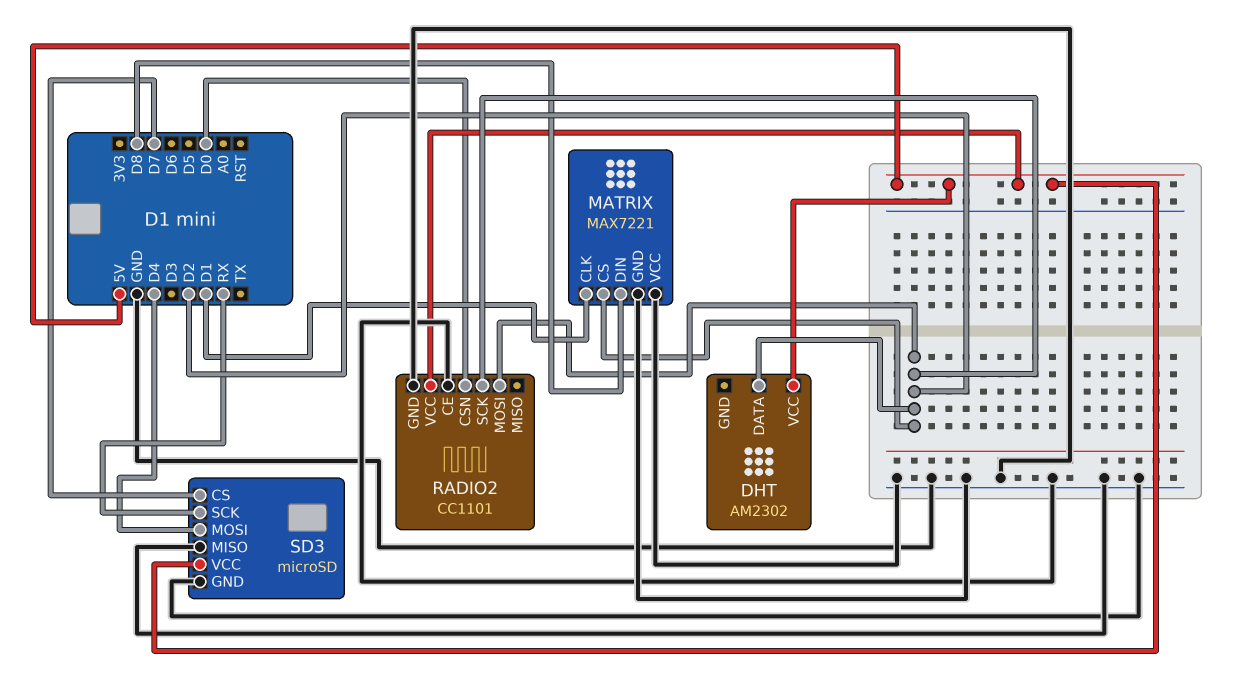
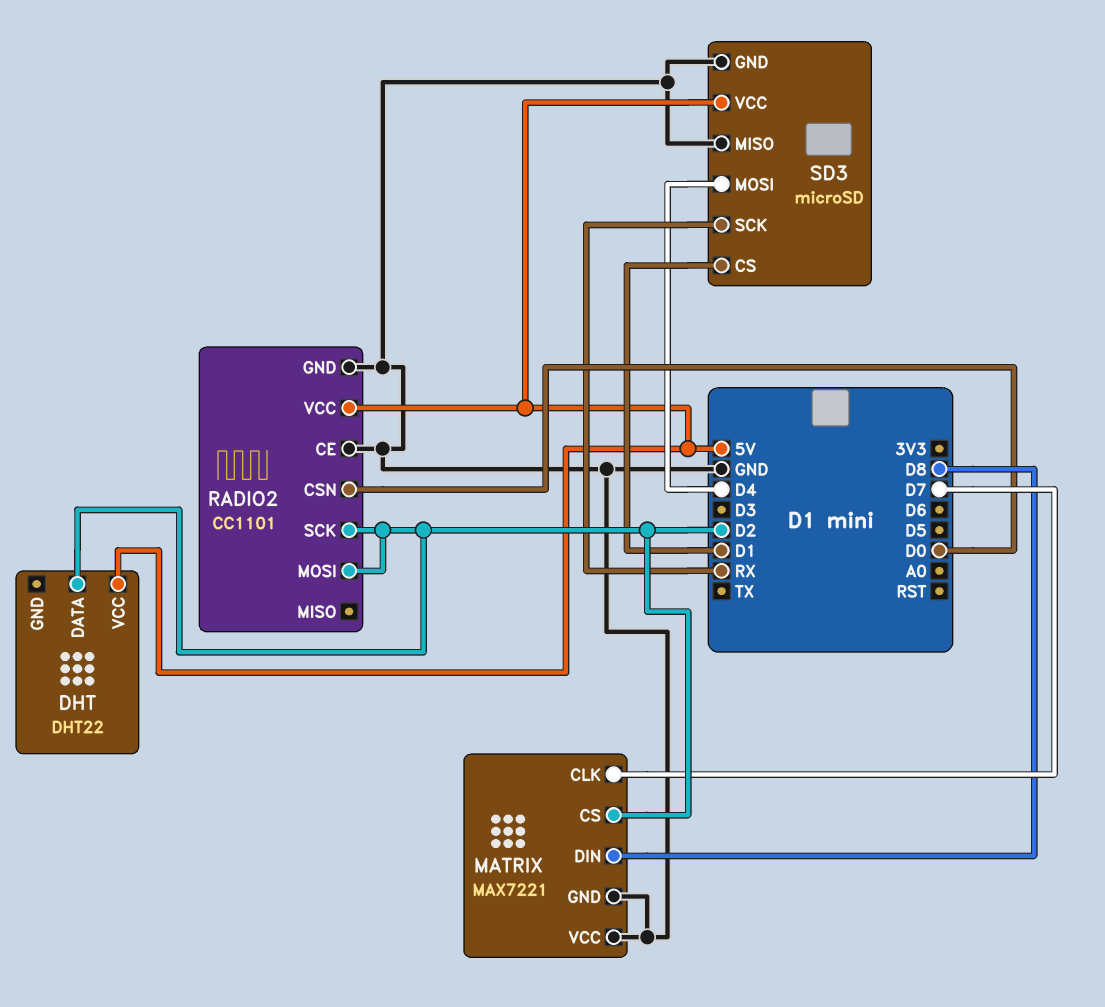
DHT: AM2302 -> DHT22
MATRIX pin CLK: D1 -> D7
SD3 pin CS: D7 -> D1

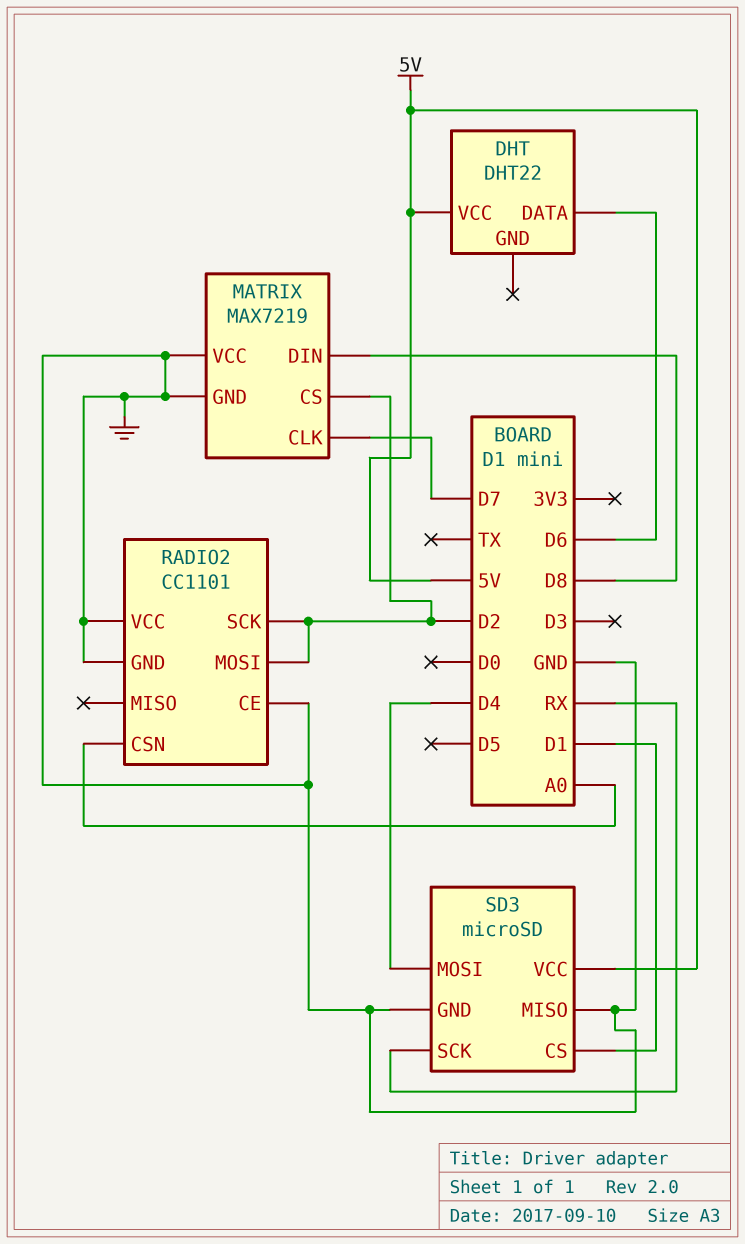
DHT pin DATA: D2 -> D6
MATRIX: MAX7221 -> MAX7219
RADIO2 pin CSN: D0 -> A0
RADIO2 pin VCC: 5V -> GND

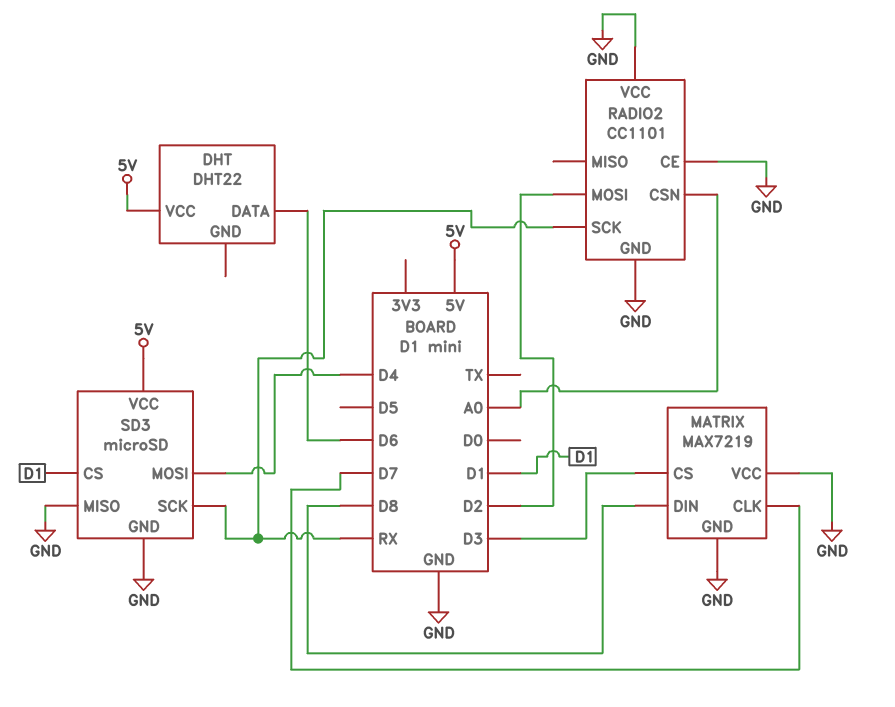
MATRIX pin CS: D2 -> D3
RADIO2 pin SCK: D2 -> RX

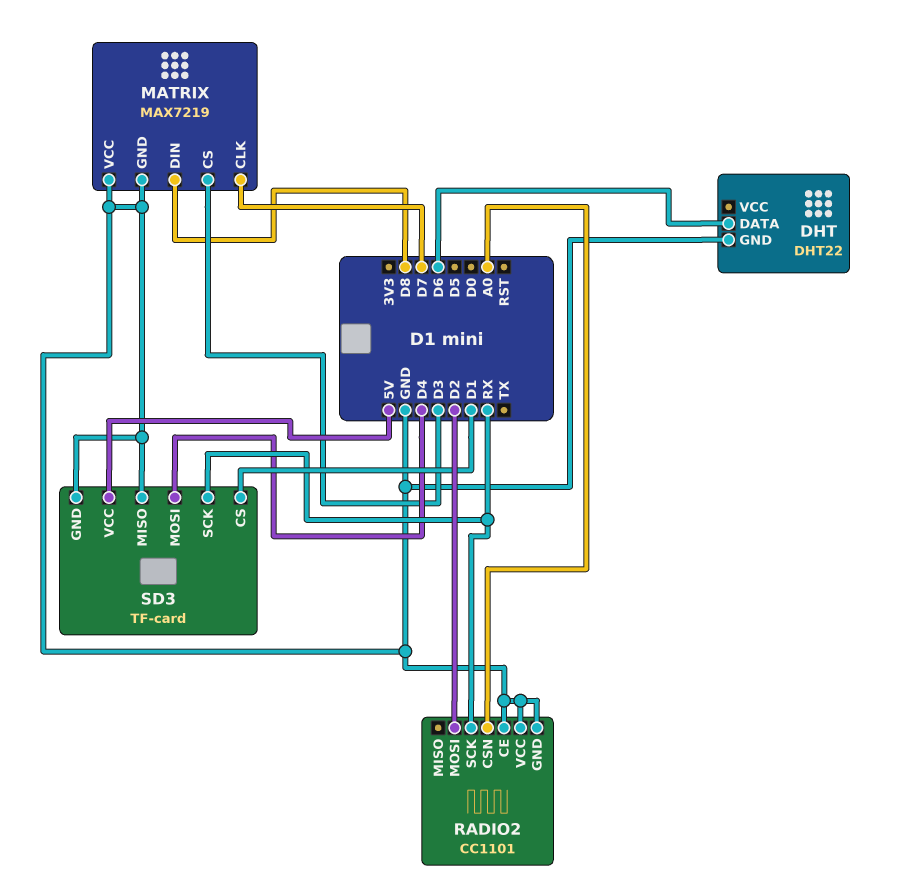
DHT pin GND: none -> GND
DHT pin VCC: 5V -> none
SD3: microSD -> TF-card

